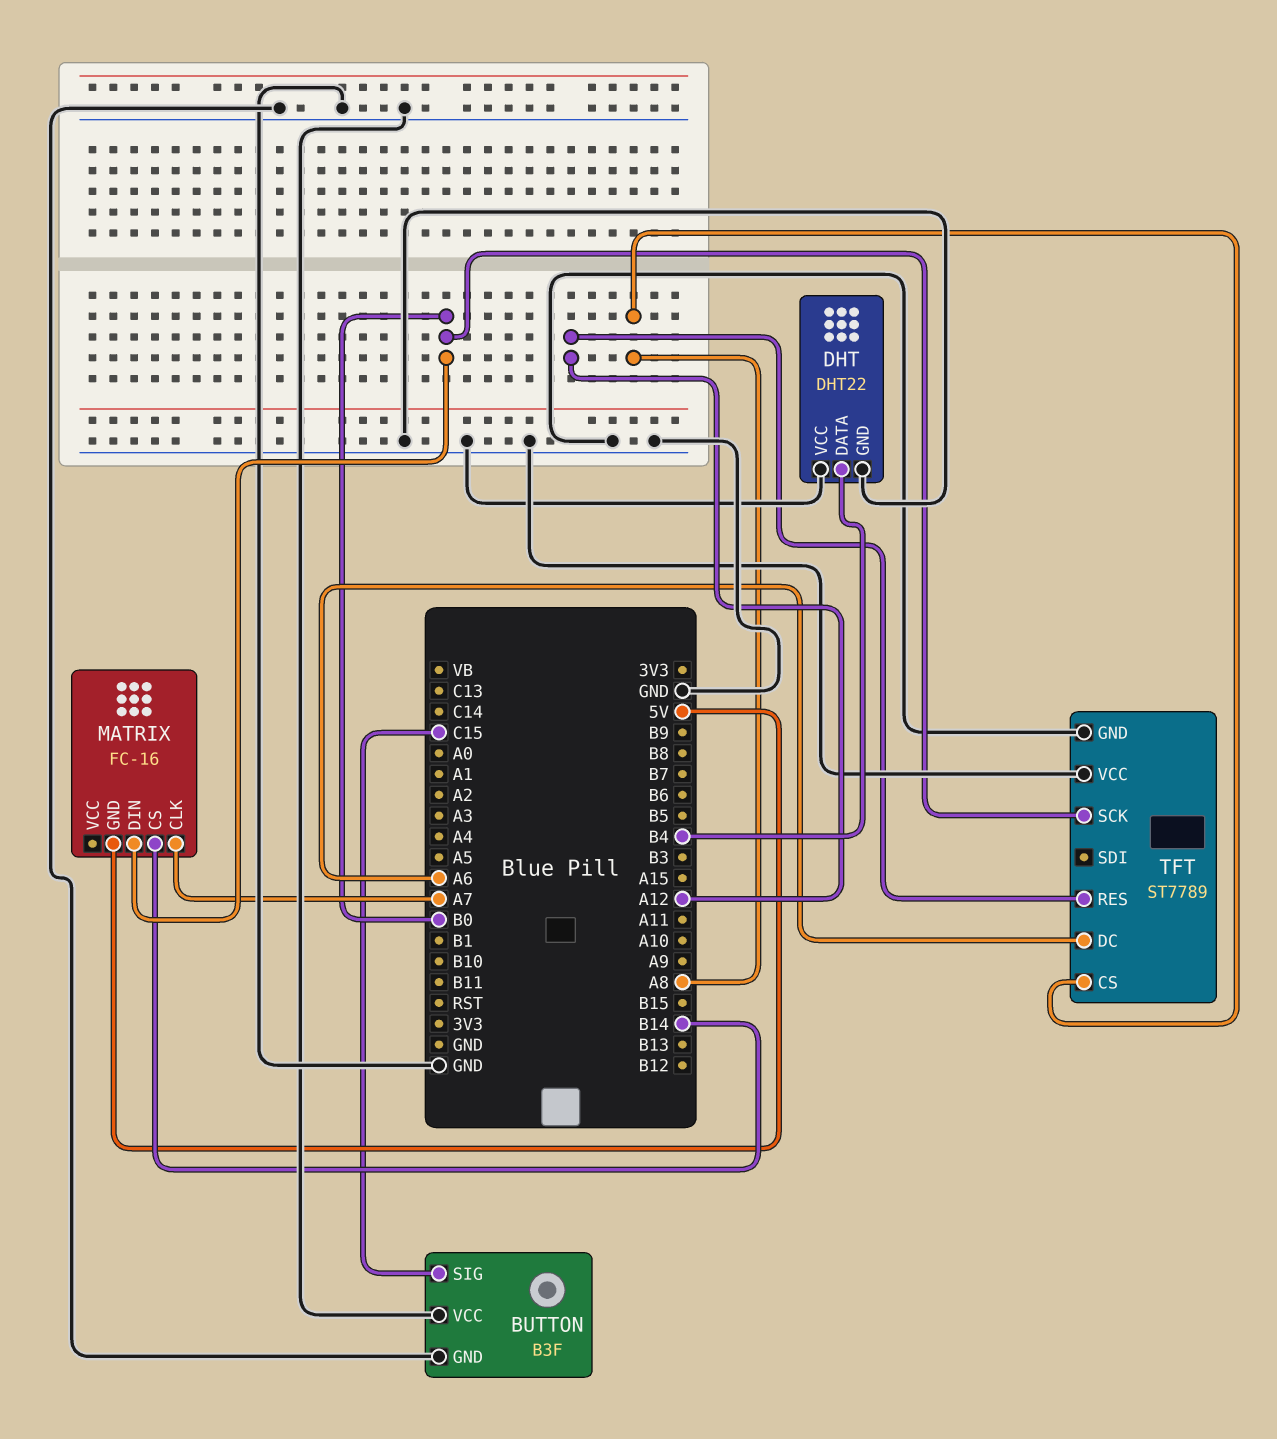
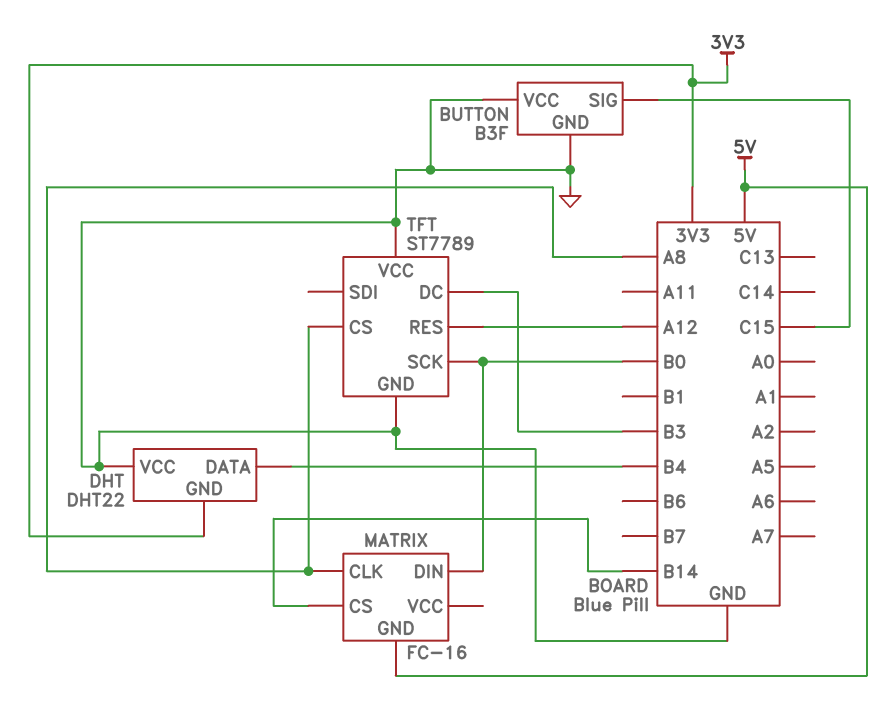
DHT pin GND: GND -> 3V3
MATRIX pin CLK: A7 -> A8
TFT pin DC: A6 -> B3

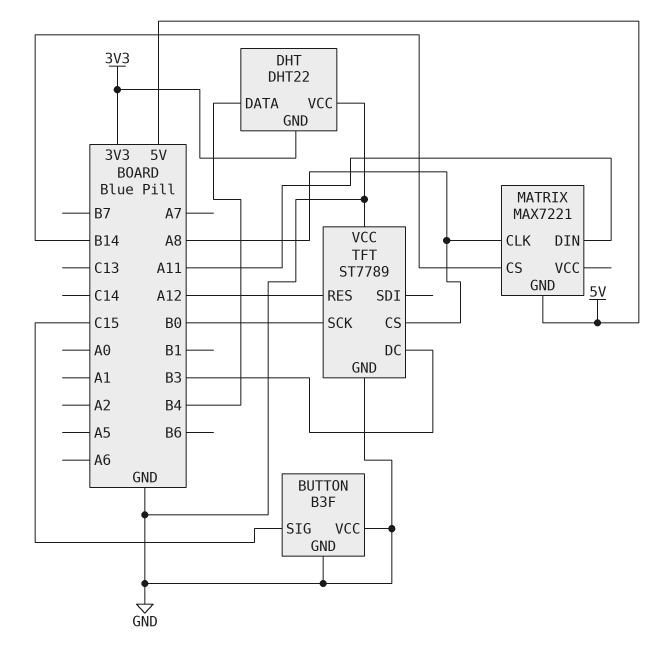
MATRIX: FC-16 -> MAX7221
MATRIX pin DIN: B0 -> A11

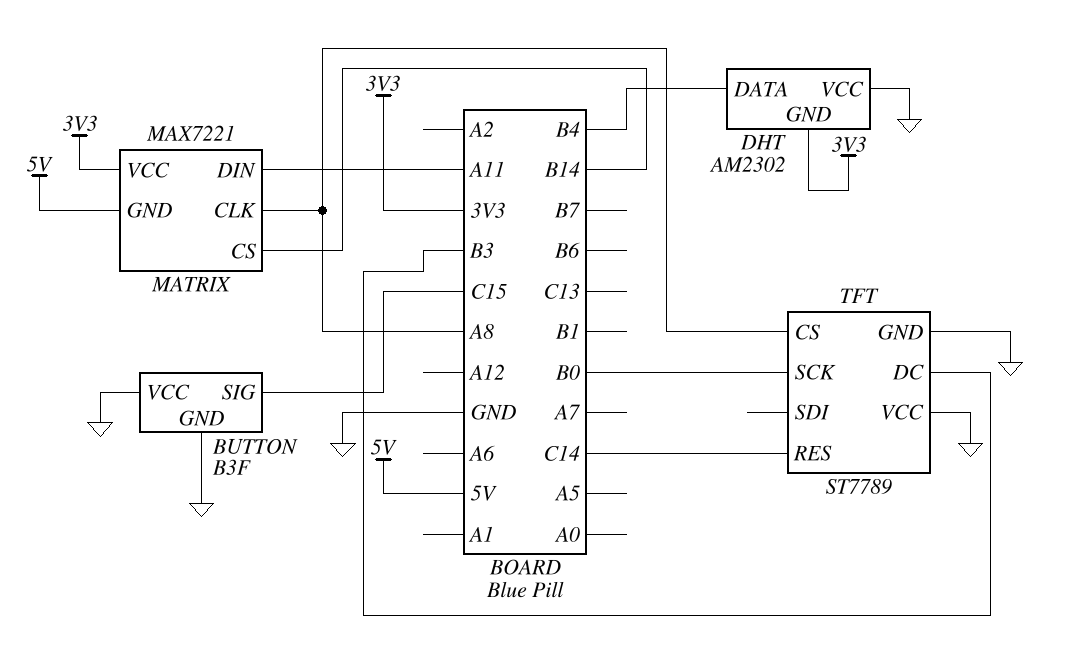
DHT: DHT22 -> AM2302
MATRIX pin VCC: none -> 3V3
TFT pin RES: A12 -> C14

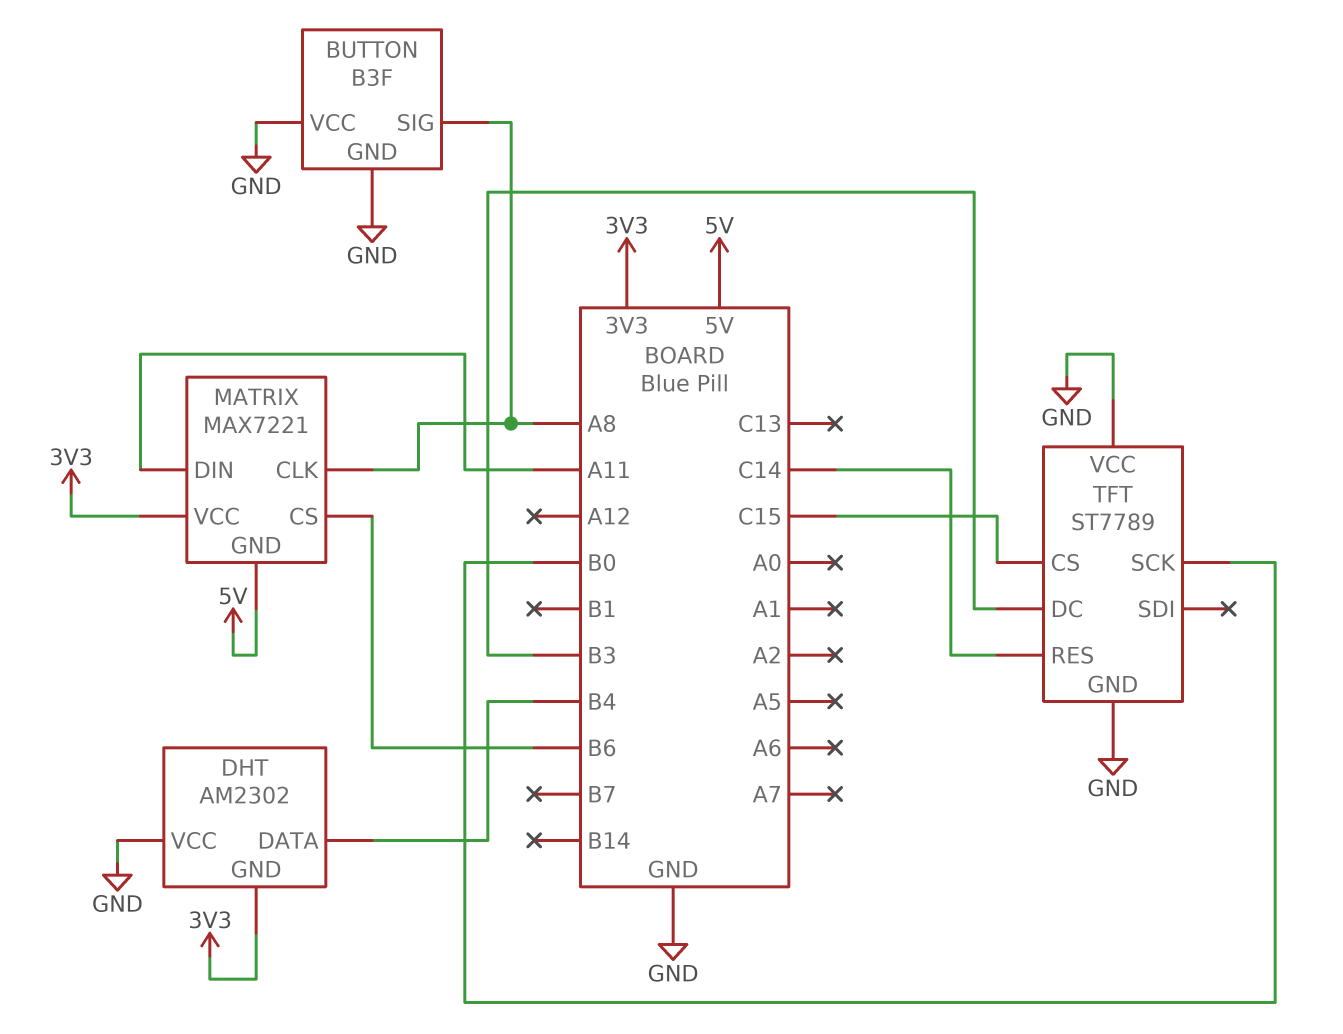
BUTTON pin SIG: C15 -> A8
MATRIX pin CS: B14 -> B6
TFT pin CS: A8 -> C15

